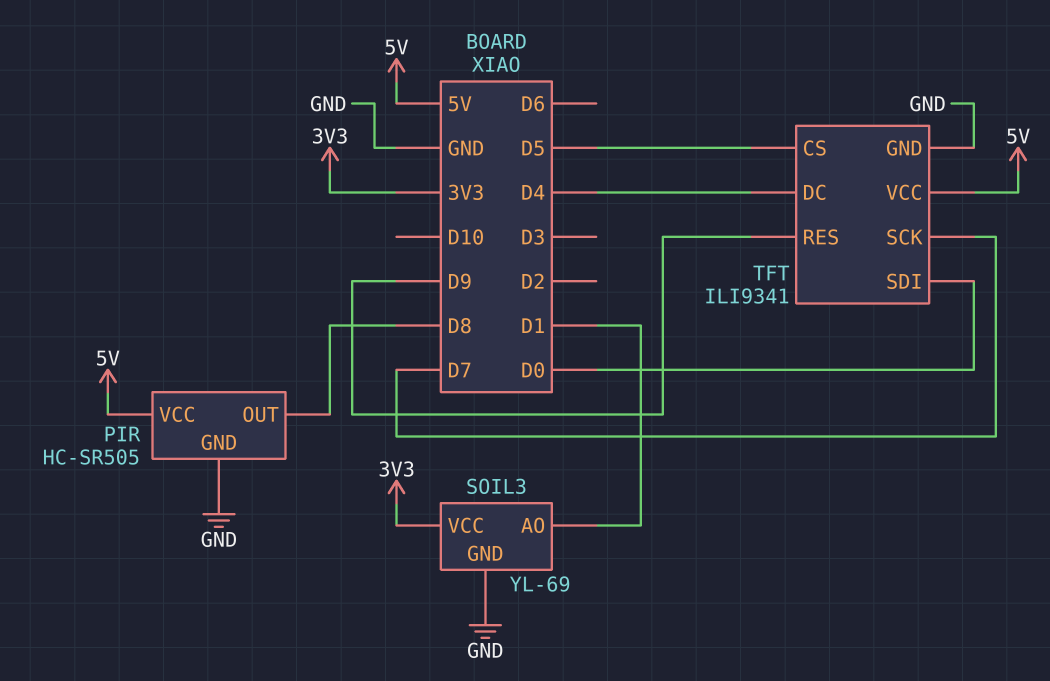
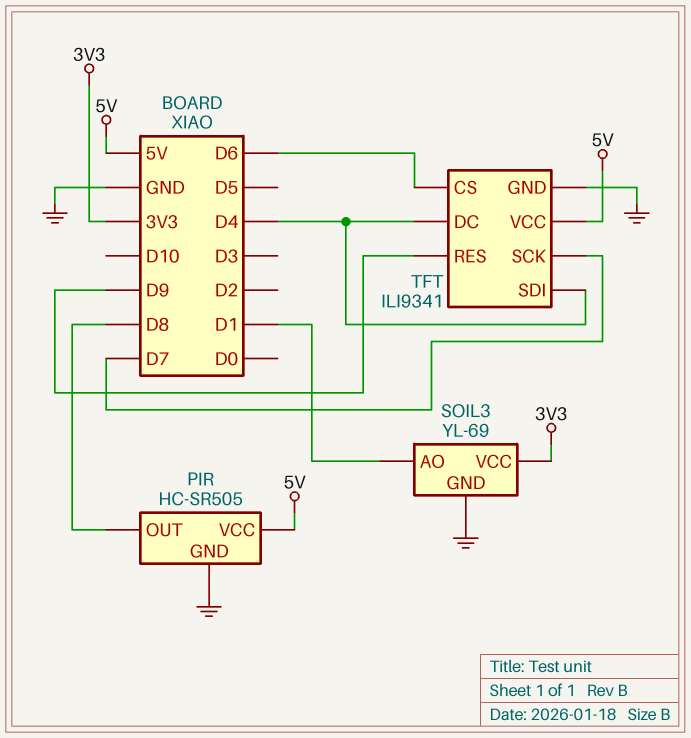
TFT pin CS: D5 -> D6
TFT pin SDI: D0 -> D4

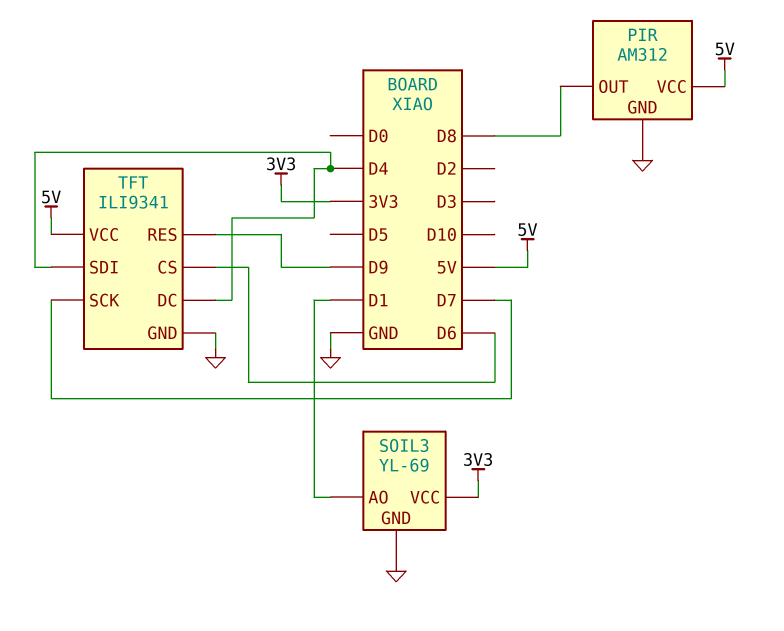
PIR: HC-SR505 -> AM312

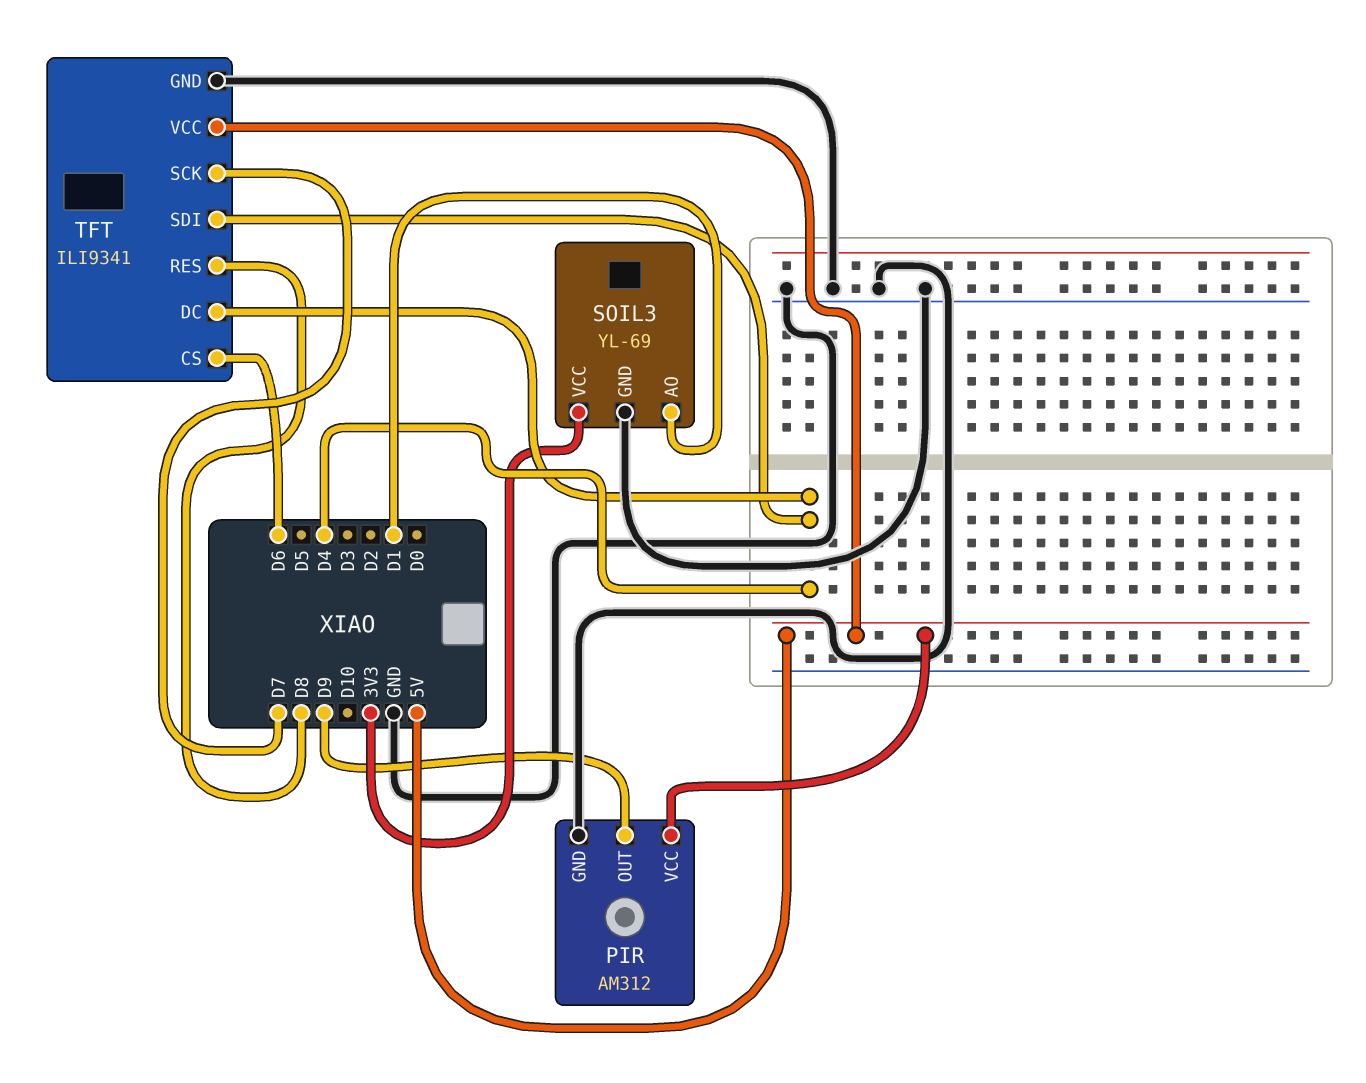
PIR pin OUT: D8 -> D9
TFT pin RES: D9 -> D8

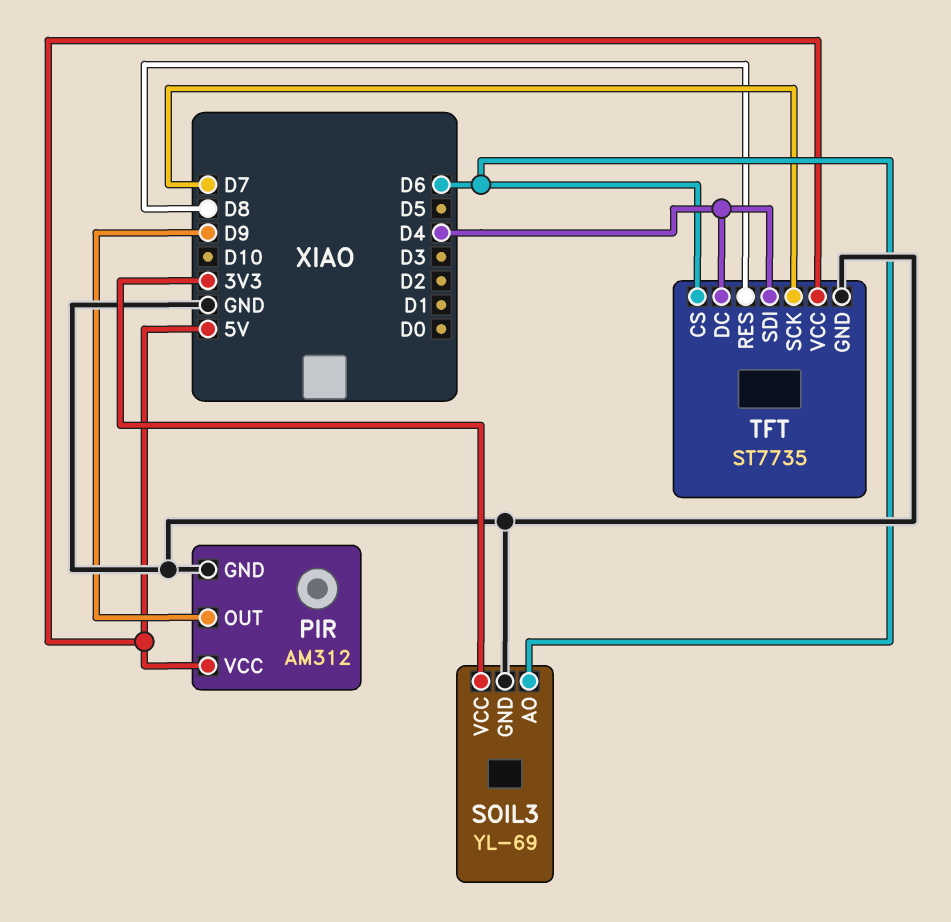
SOIL3 pin AO: D1 -> D6
TFT: ILI9341 -> ST7735

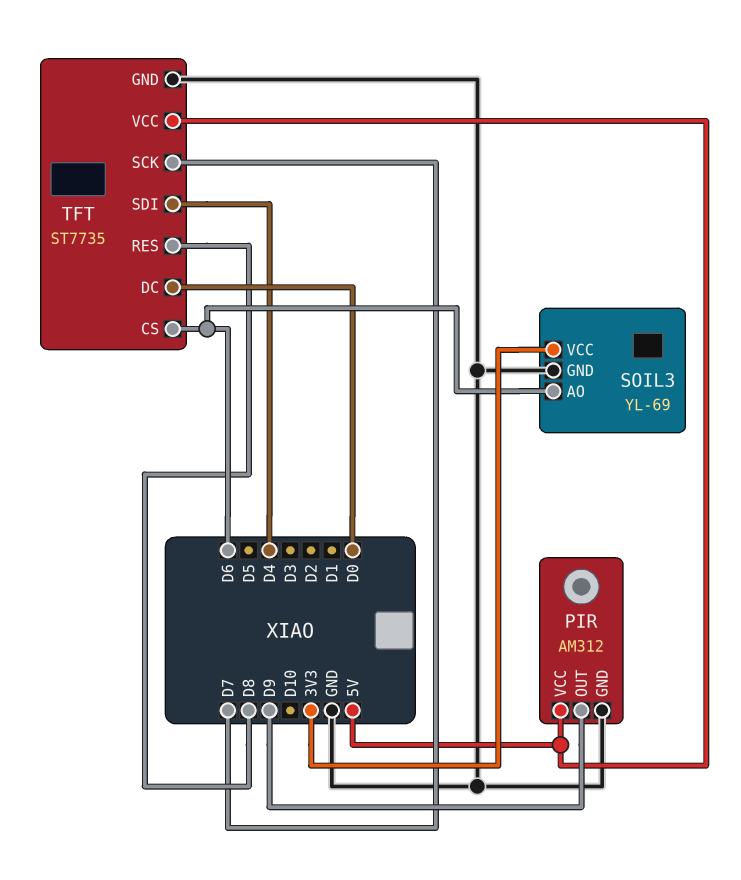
TFT pin DC: D4 -> D0

